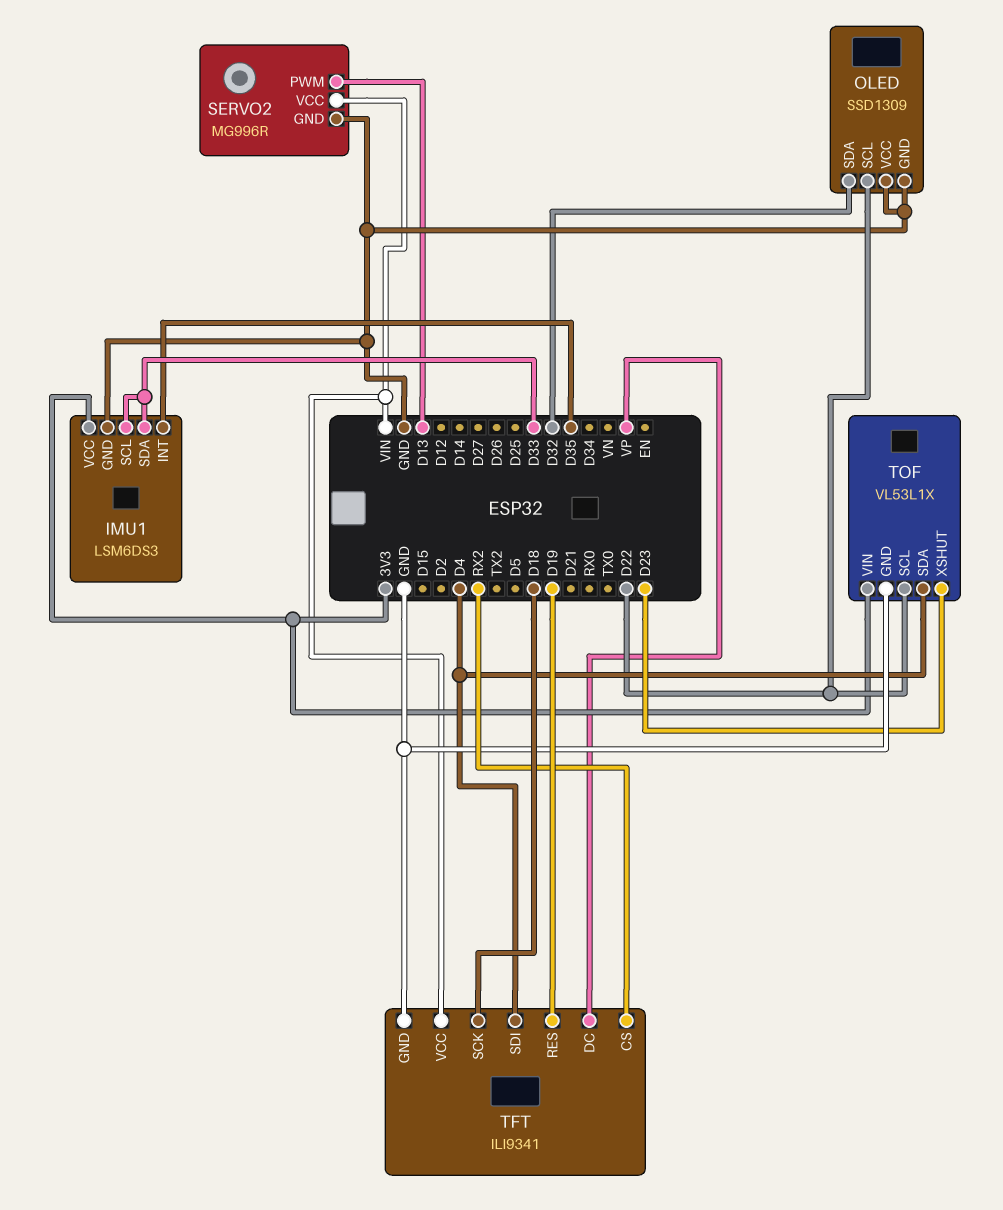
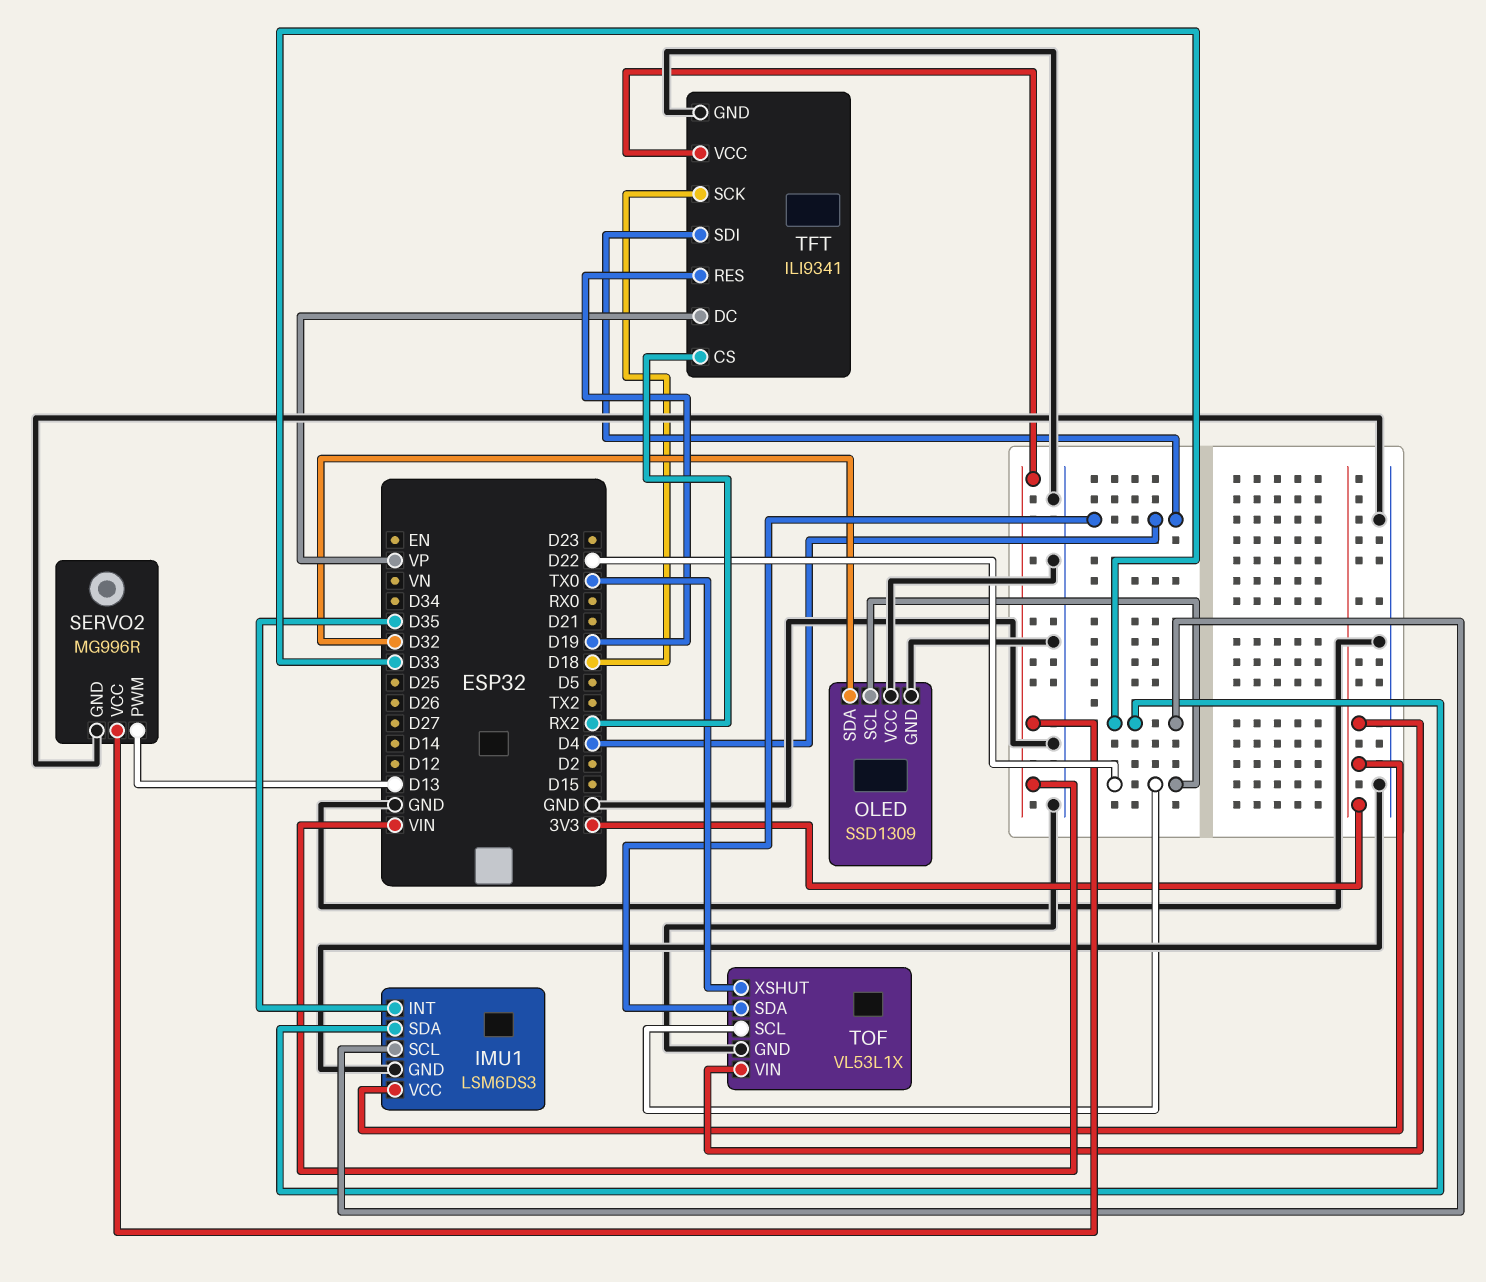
TOF pin XSHUT: D23 -> TX0

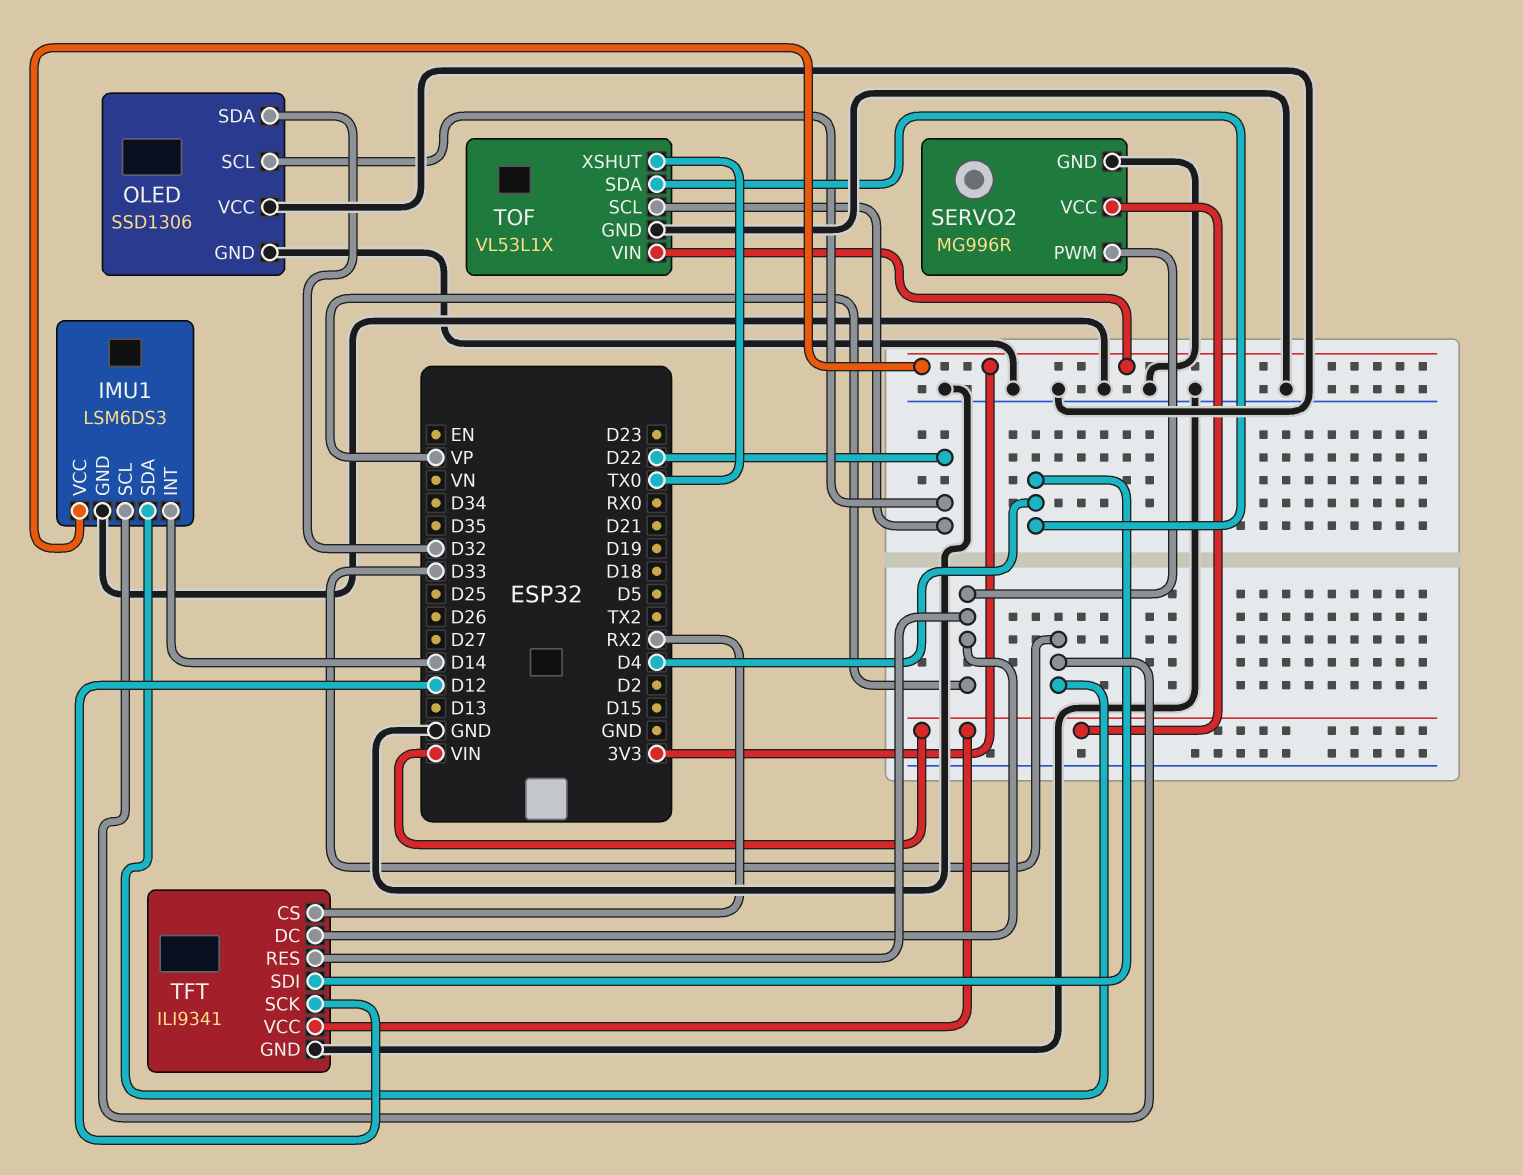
IMU1 pin INT: D35 -> D14
OLED: SSD1309 -> SSD1306
SERVO2 pin PWM: D13 -> VP
TFT pin RES: D19 -> VP
TFT pin SCK: D18 -> D12

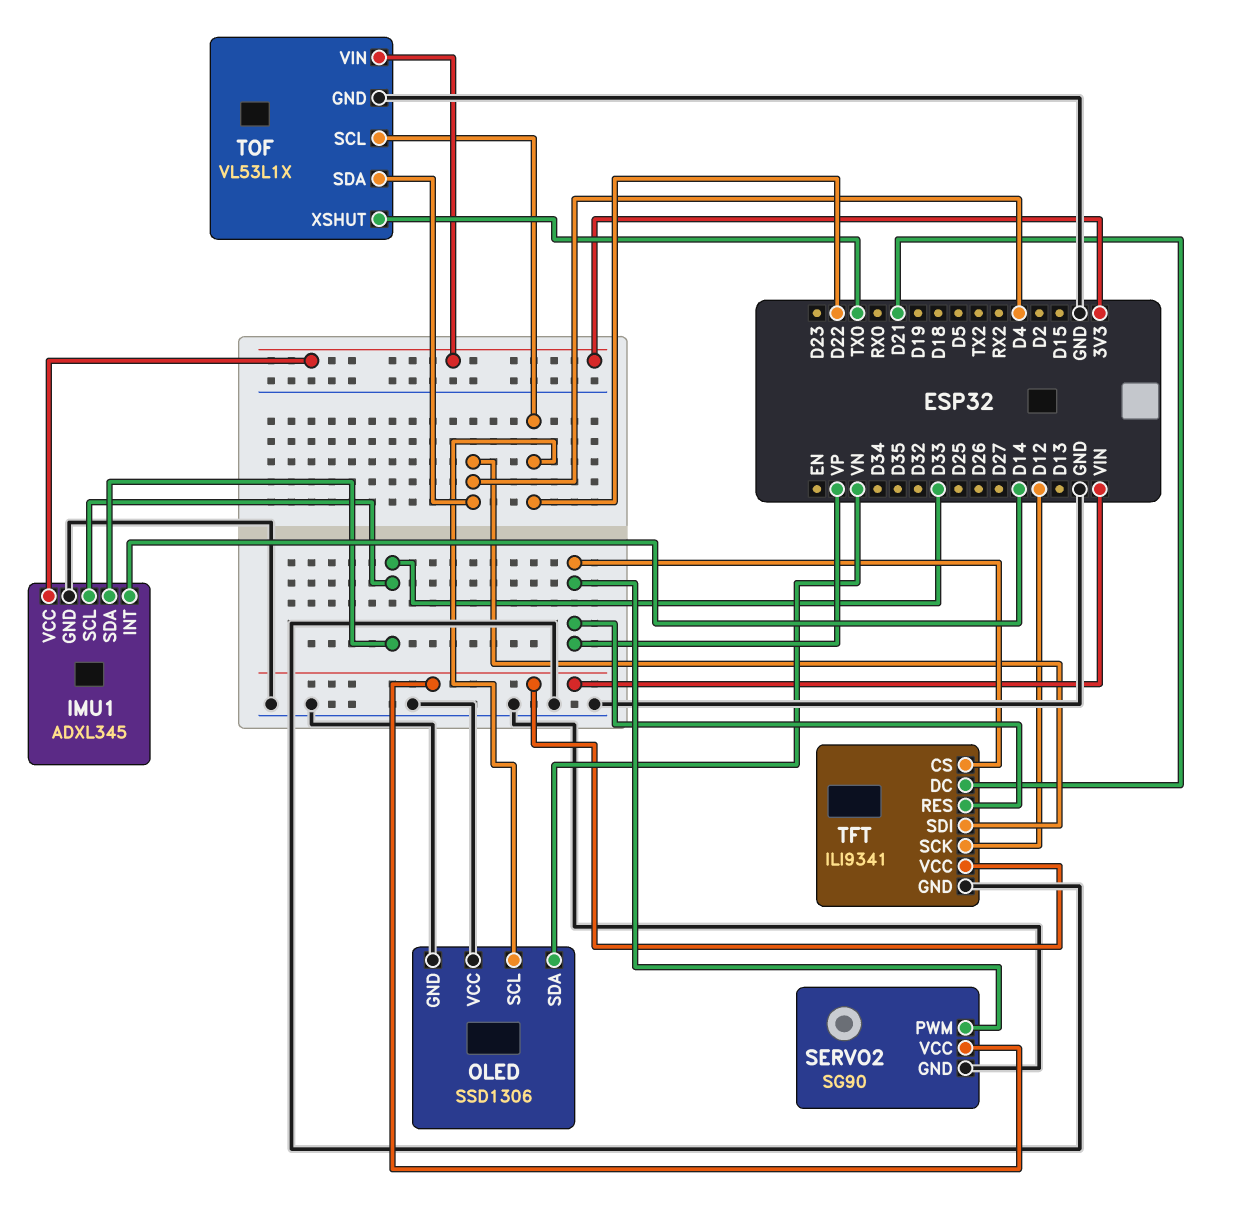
IMU1: LSM6DS3 -> ADXL345
OLED pin SDA: D32 -> VN
SERVO2: MG996R -> SG90
TFT pin CS: RX2 -> VP
TFT pin DC: VP -> D21

